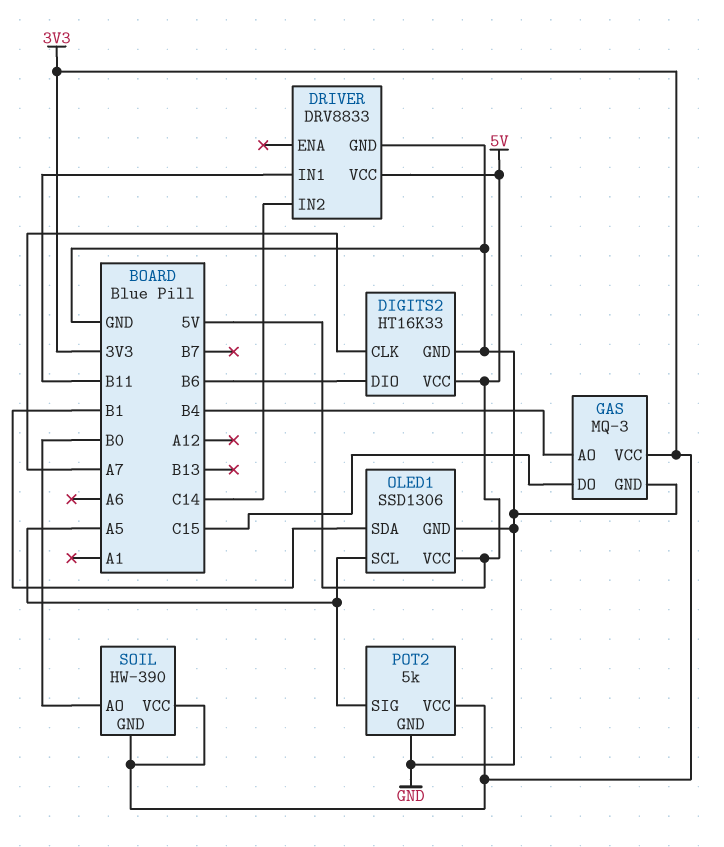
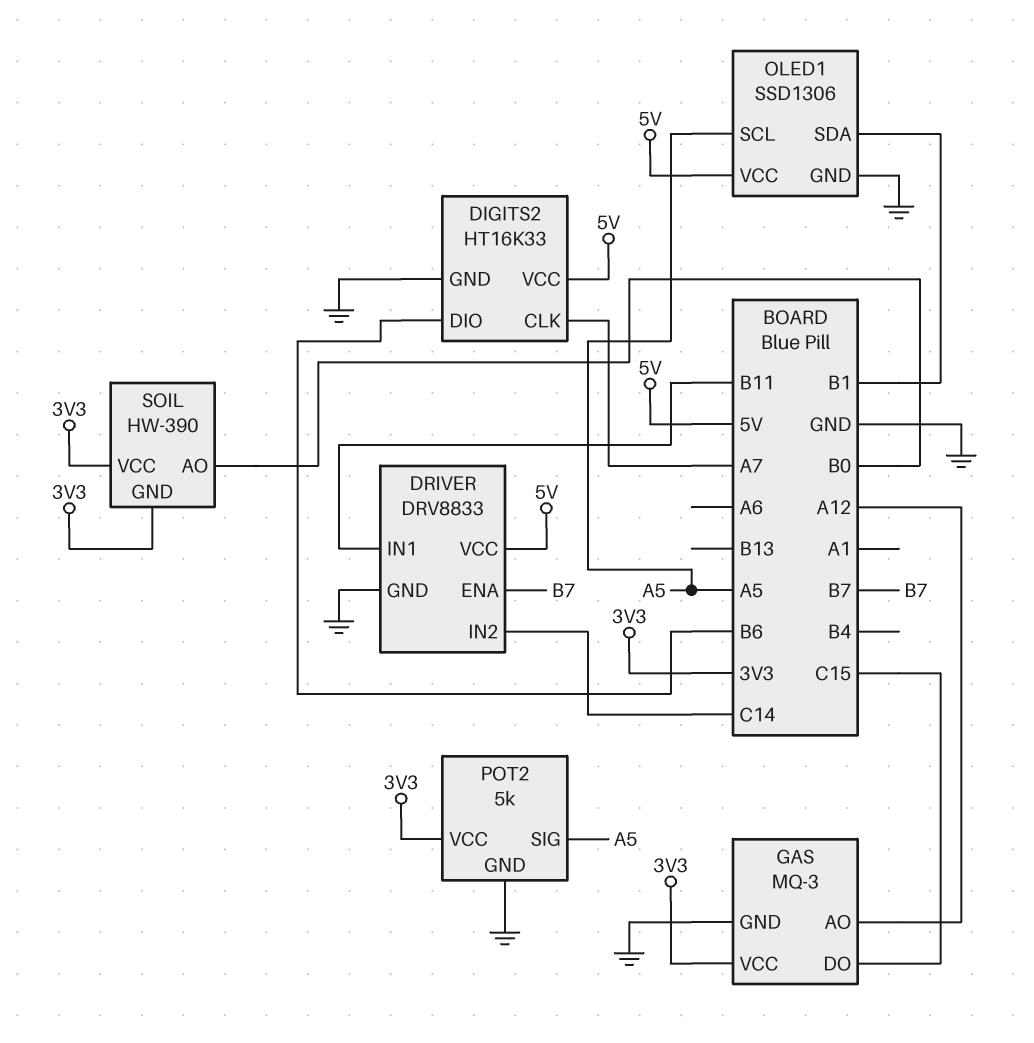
DRIVER pin ENA: none -> B7
GAS pin AO: B4 -> A12

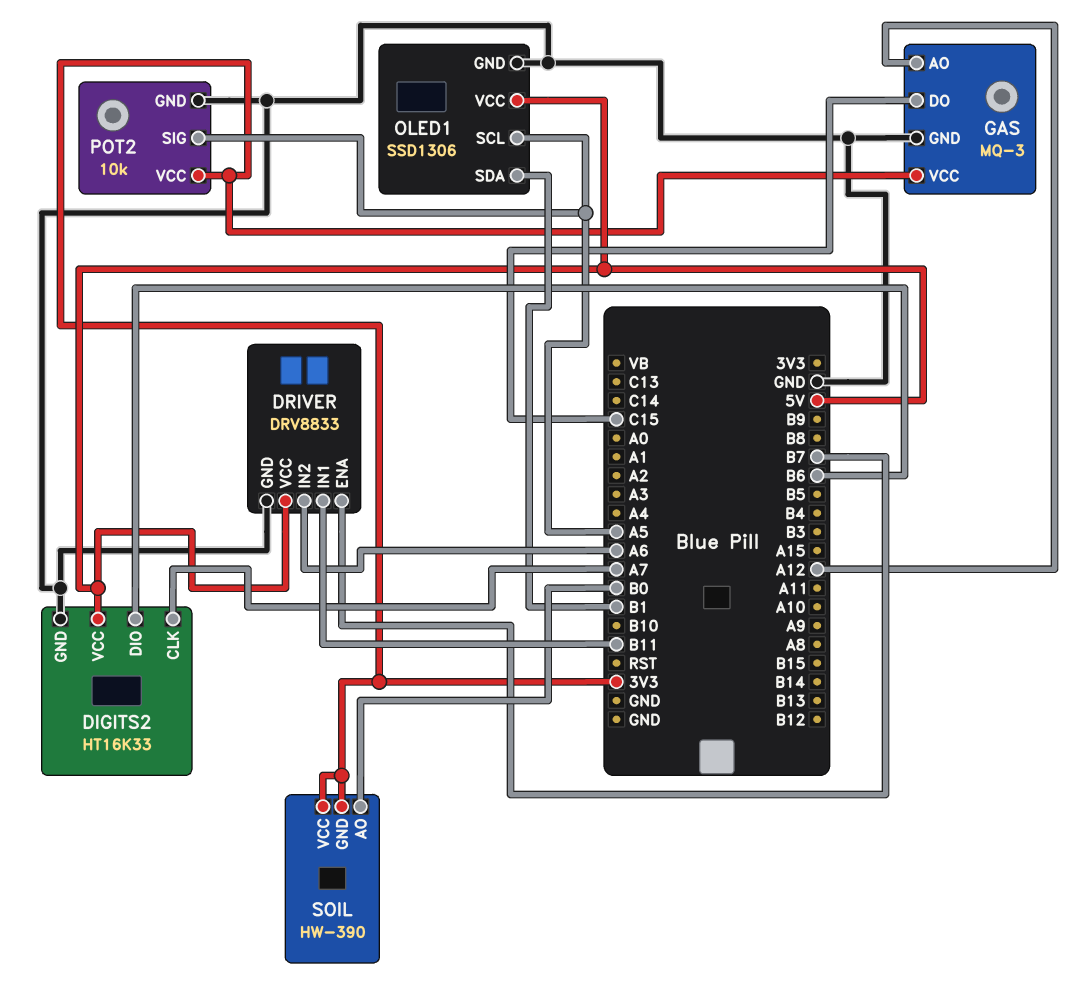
DRIVER pin IN2: C14 -> A6
POT2: 5k -> 10k

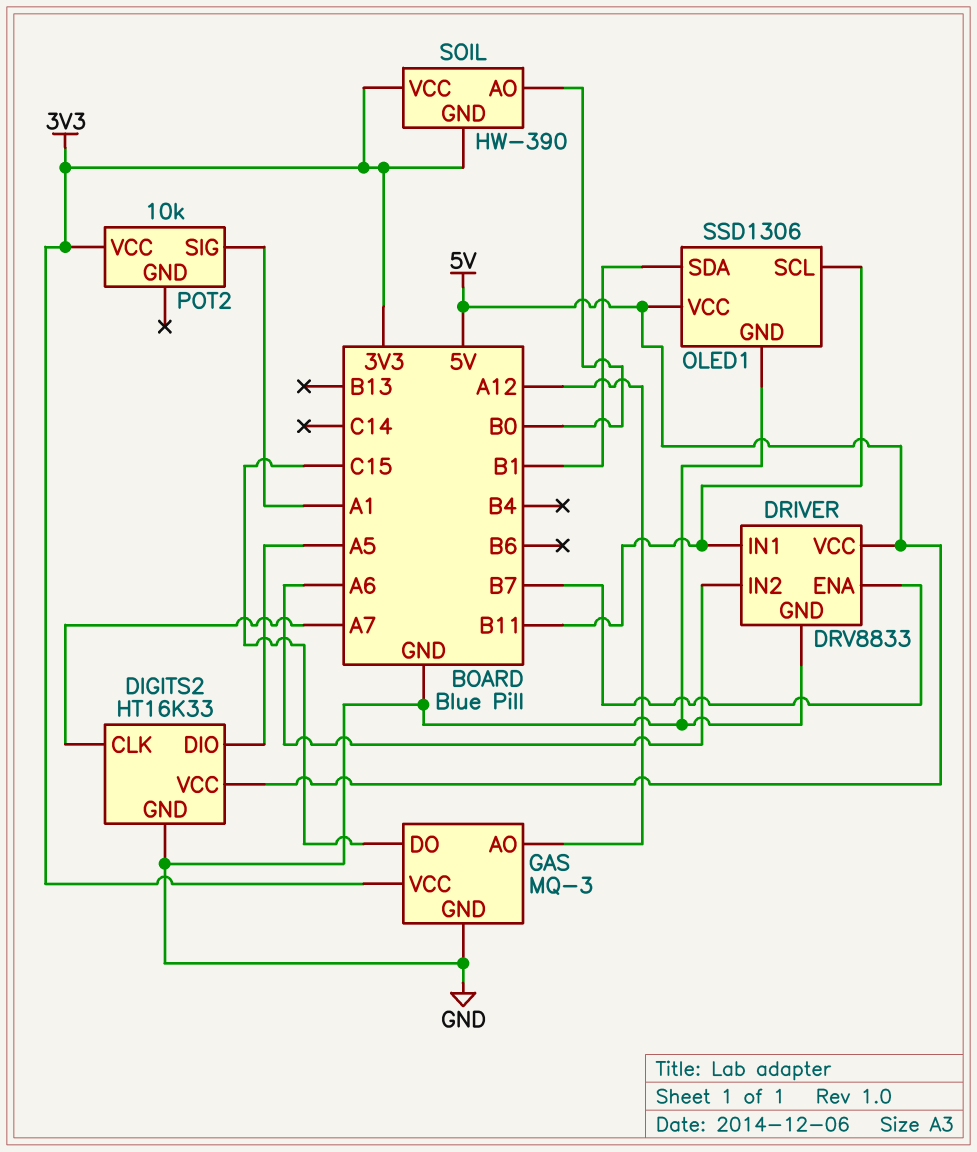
DIGITS2 pin DIO: B6 -> A5
OLED1 pin SCL: A5 -> B11
POT2 pin GND: GND -> none
POT2 pin SIG: A5 -> A1

